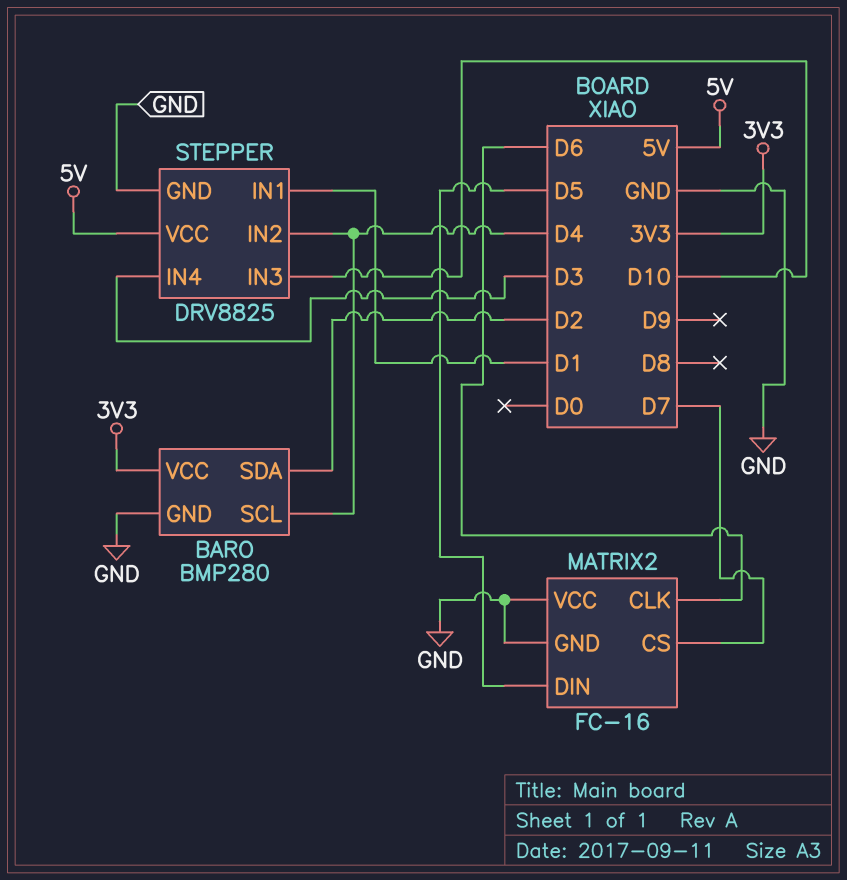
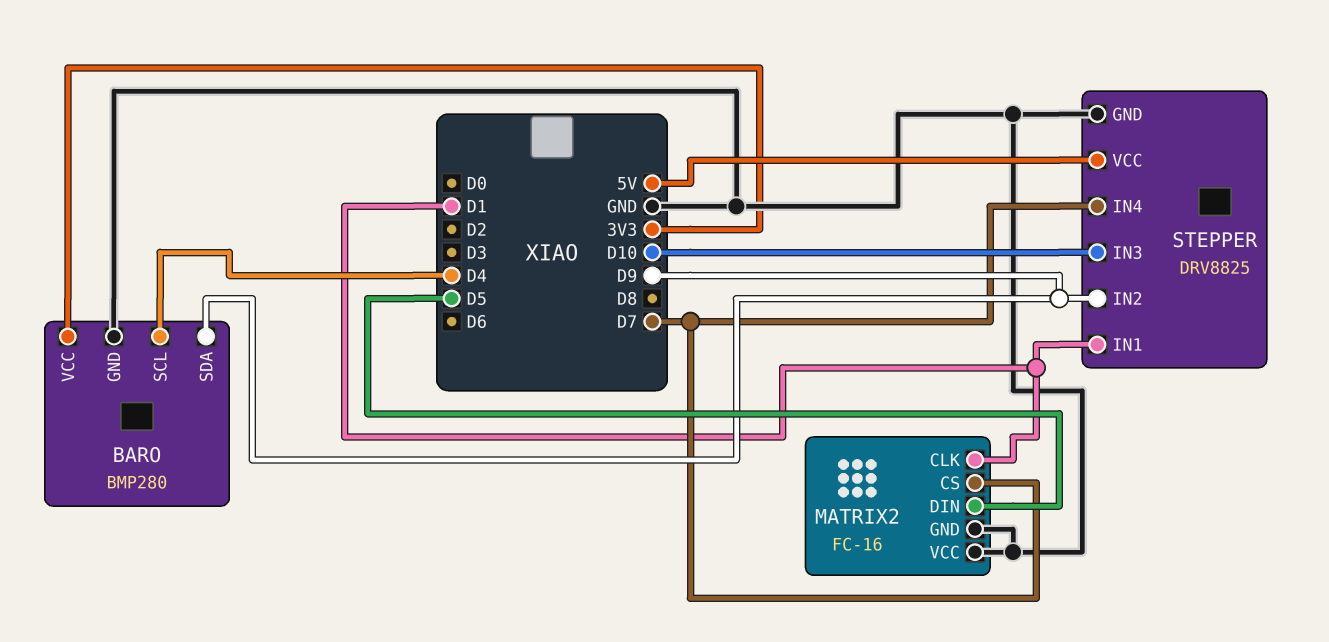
BARO pin SDA: D2 -> D9
MATRIX2 pin CLK: D6 -> D1
STEPPER pin IN2: D4 -> D9
STEPPER pin IN4: D3 -> D7

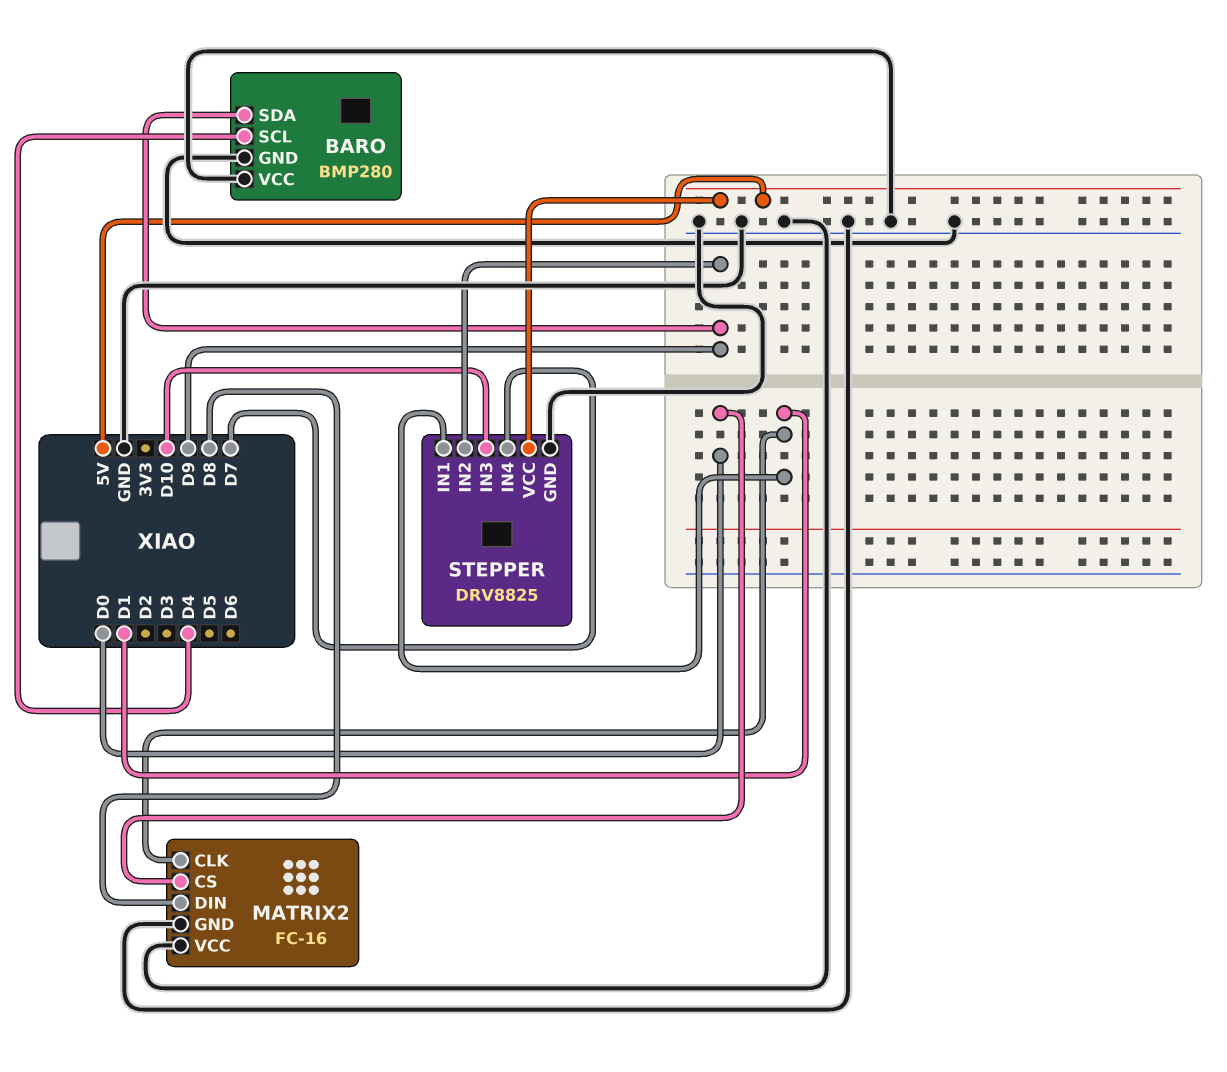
BARO pin VCC: 3V3 -> GND
MATRIX2 pin CS: D7 -> D0
MATRIX2 pin DIN: D5 -> D8

